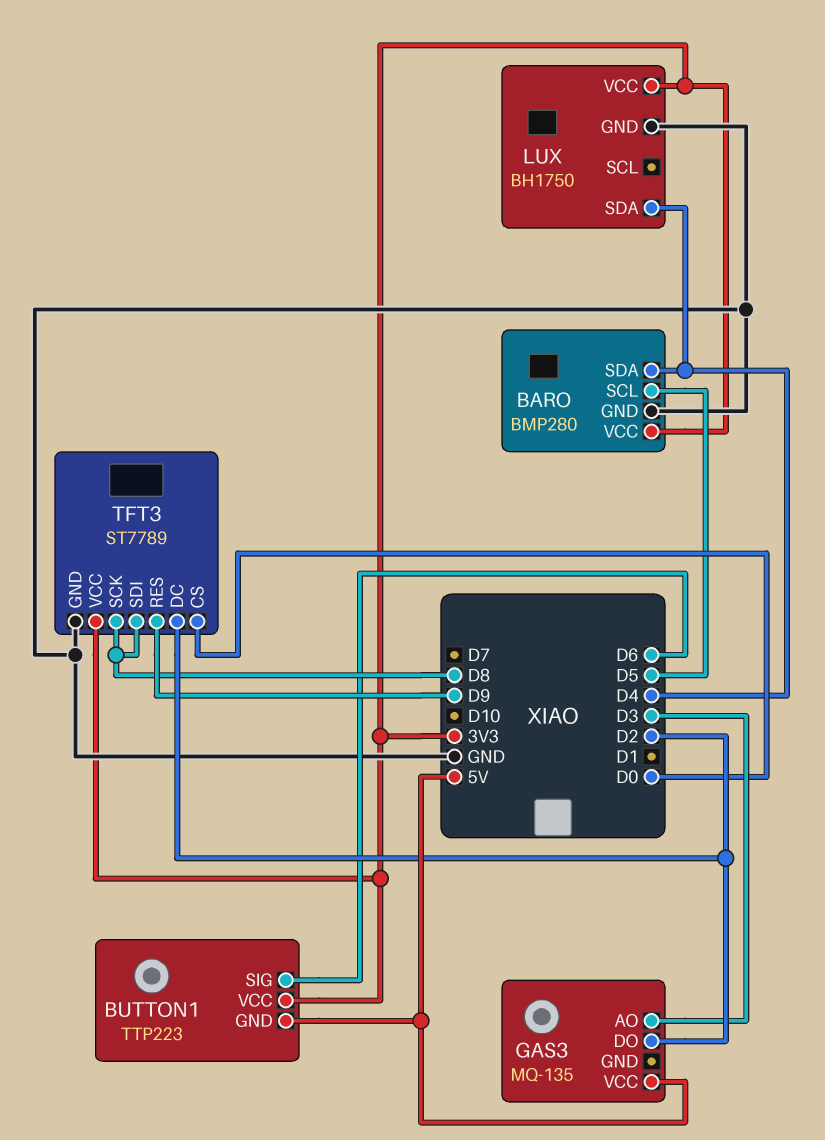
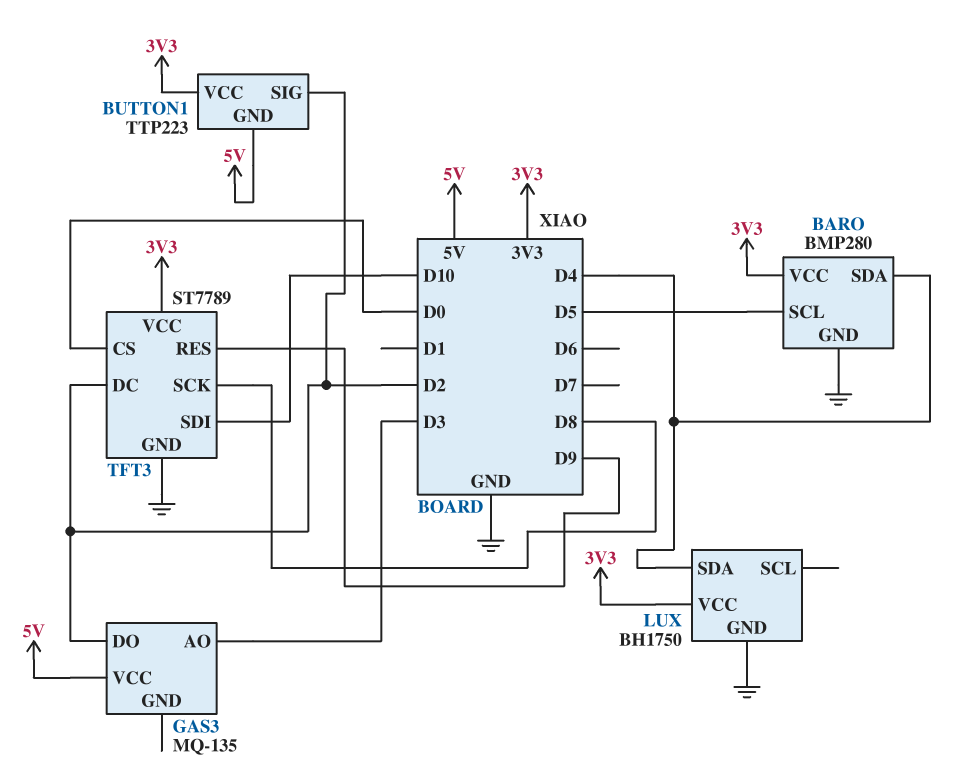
BUTTON1 pin SIG: D6 -> D2
TFT3 pin SDI: D8 -> D10

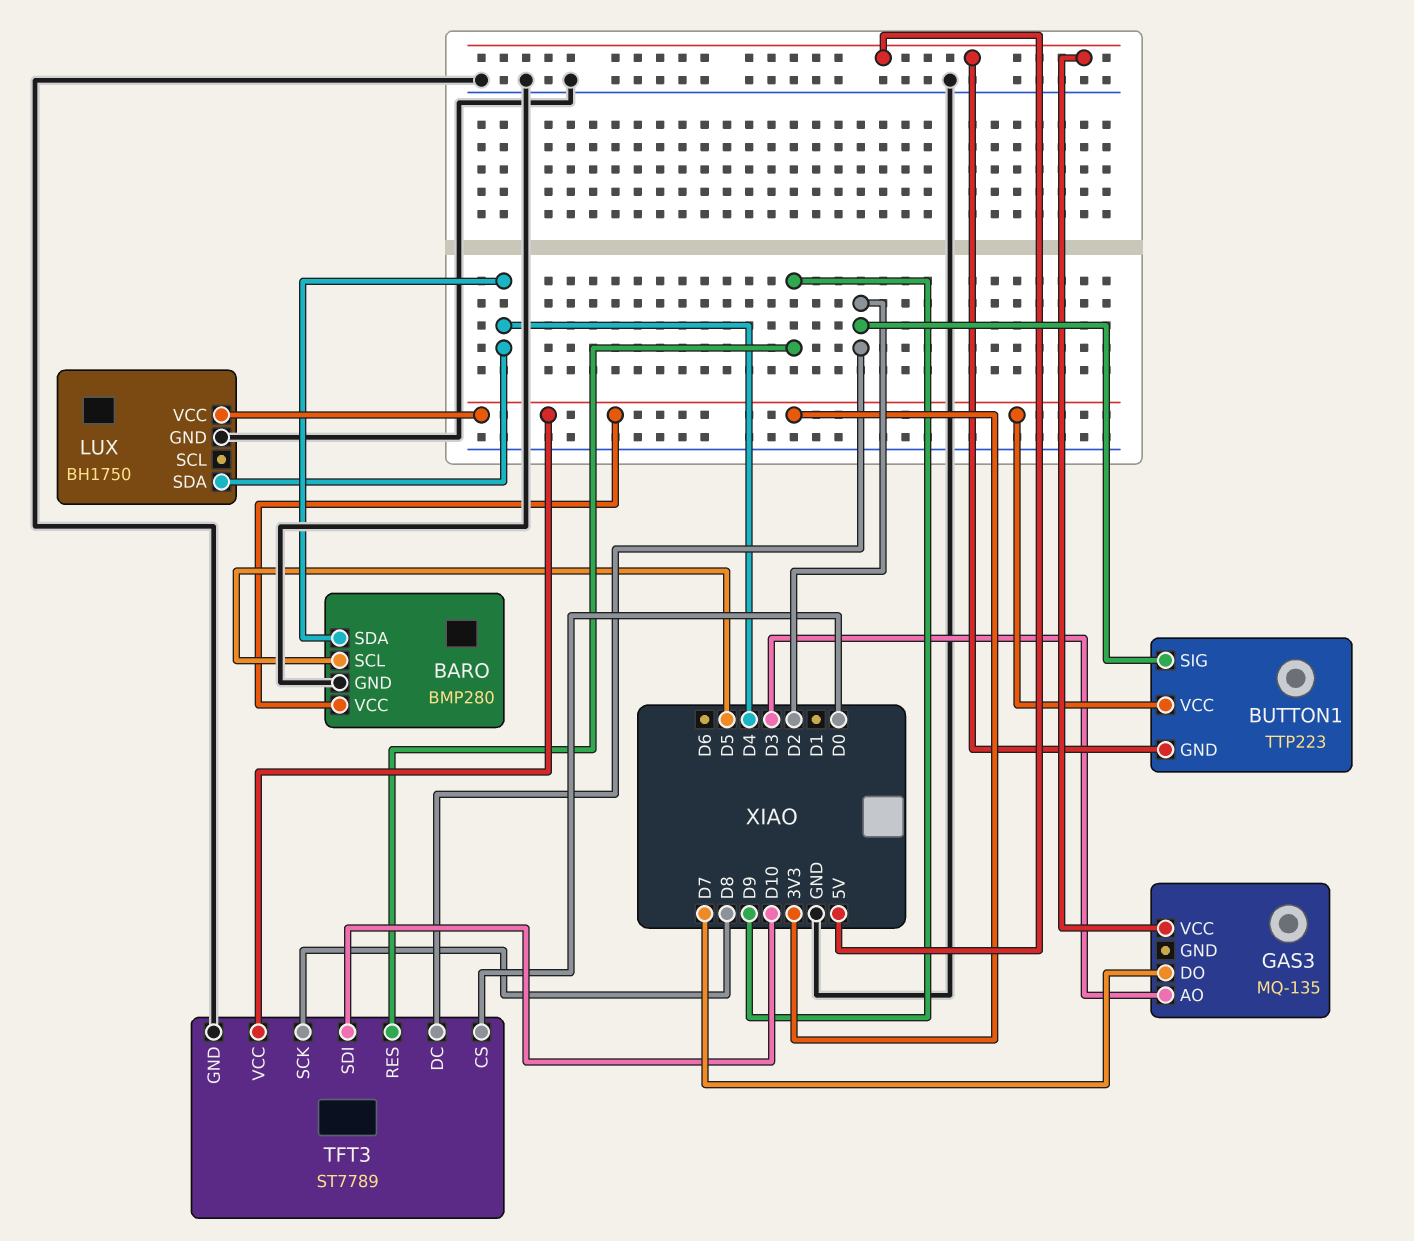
GAS3 pin DO: D2 -> D7

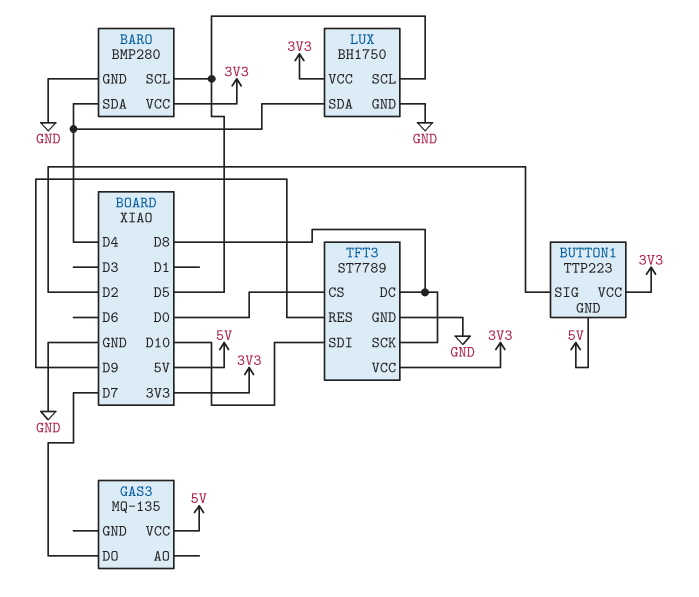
GAS3 pin AO: D3 -> none
LUX pin SCL: none -> D5
TFT3 pin DC: D2 -> D8

